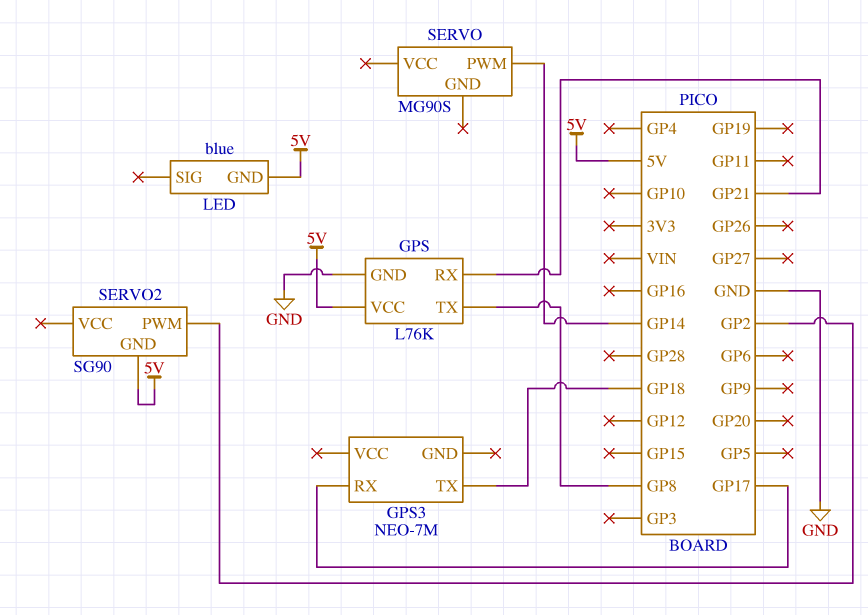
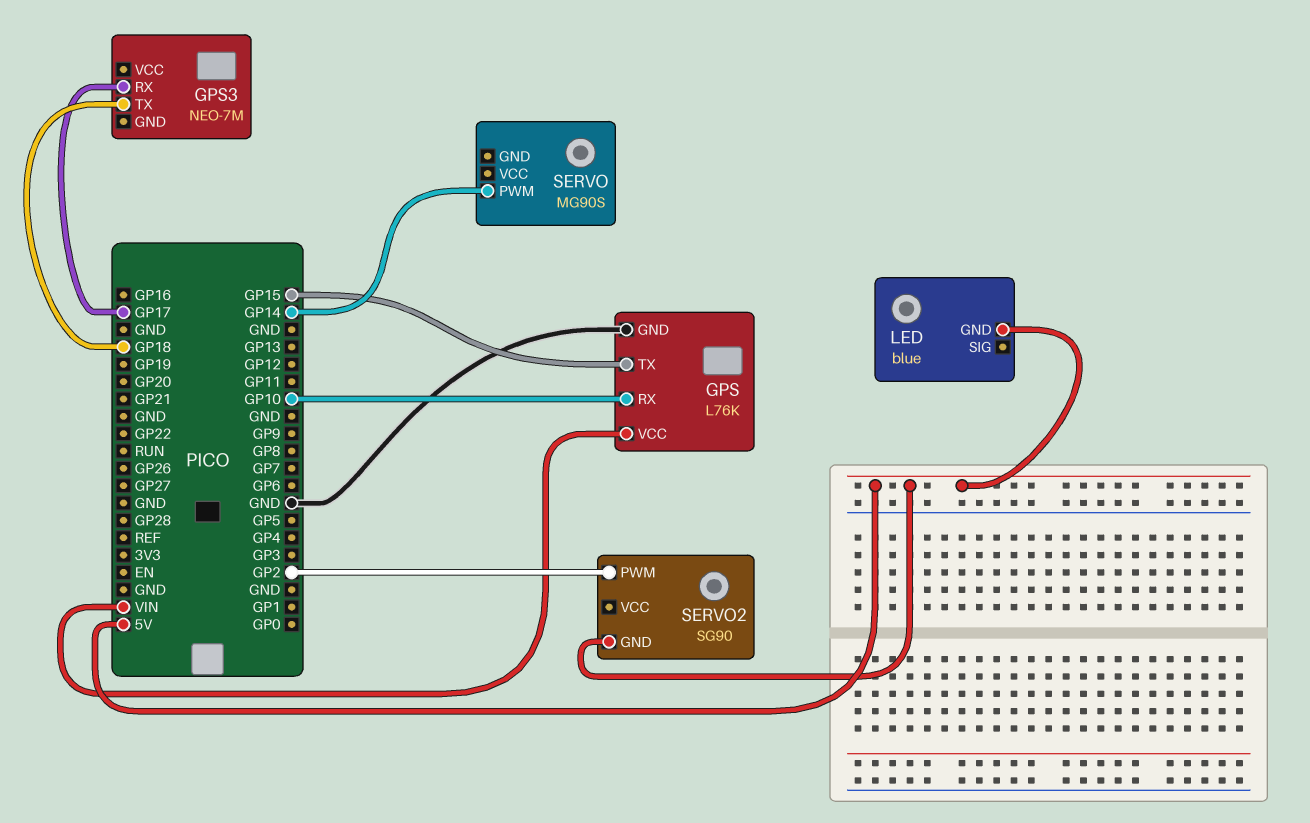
GPS pin RX: GP21 -> GP10
GPS pin TX: GP8 -> GP15
GPS pin VCC: 5V -> VIN

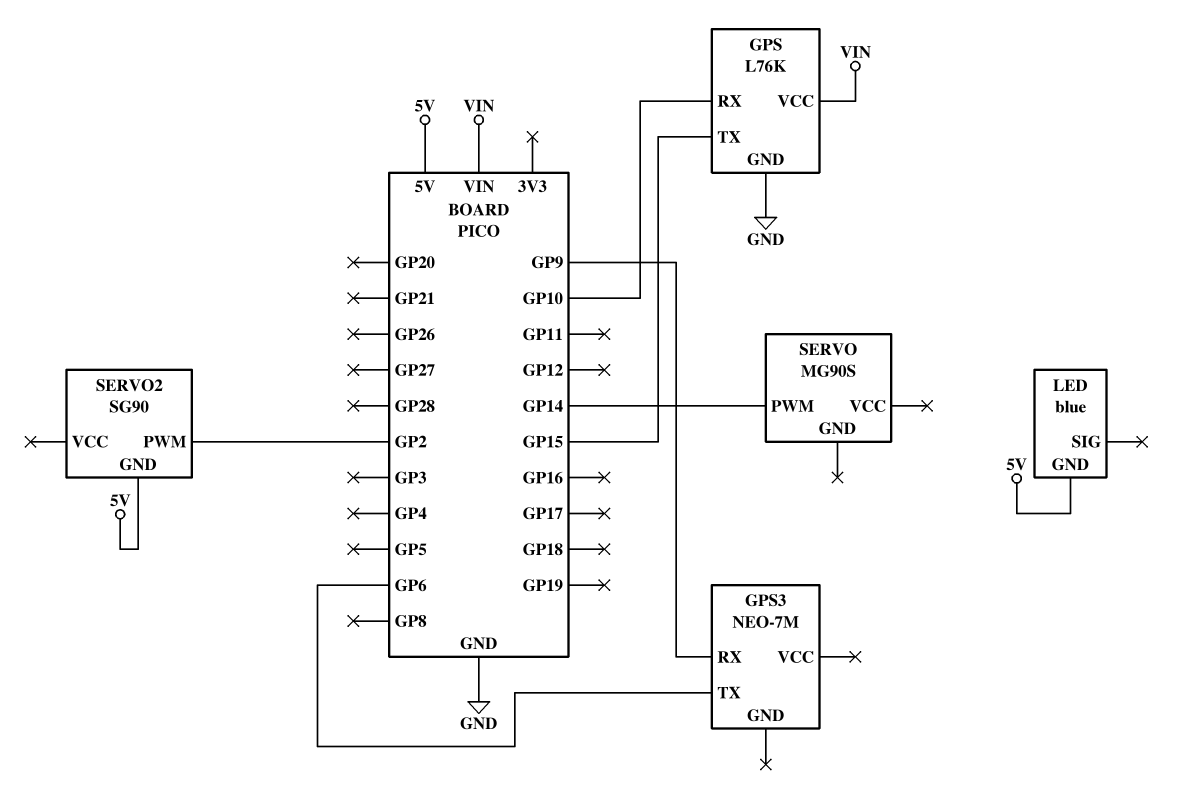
GPS3 pin RX: GP17 -> GP9
GPS3 pin TX: GP18 -> GP6

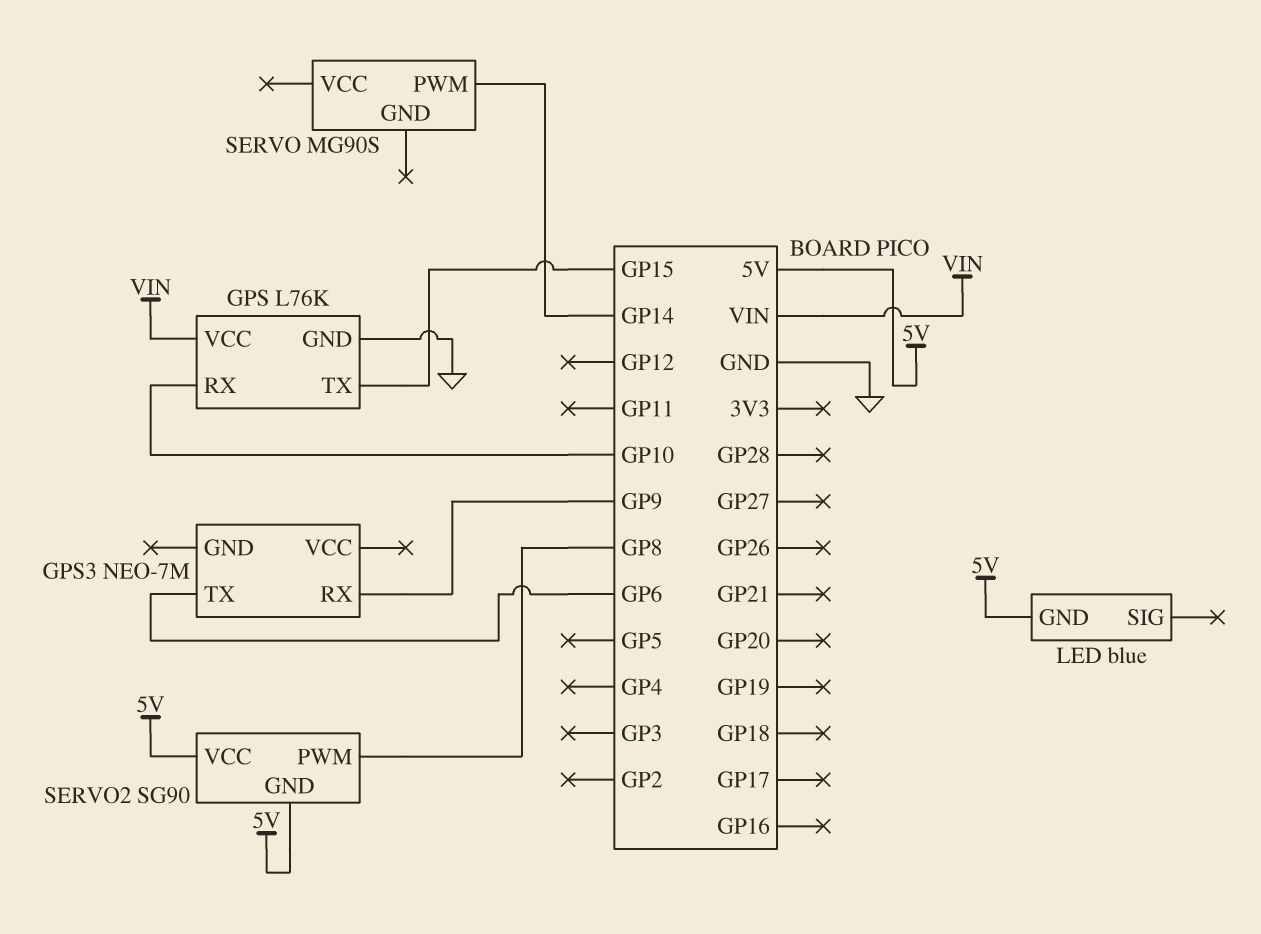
SERVO2 pin PWM: GP2 -> GP8
SERVO2 pin VCC: none -> 5V

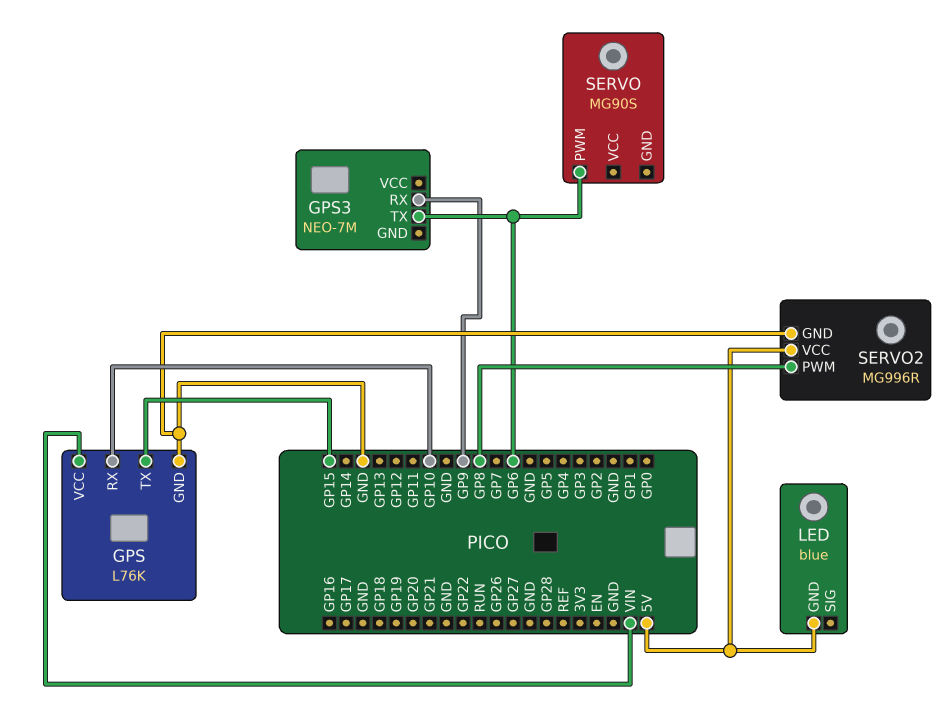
SERVO pin PWM: GP14 -> GP6
SERVO2: SG90 -> MG996R
SERVO2 pin GND: 5V -> GND

